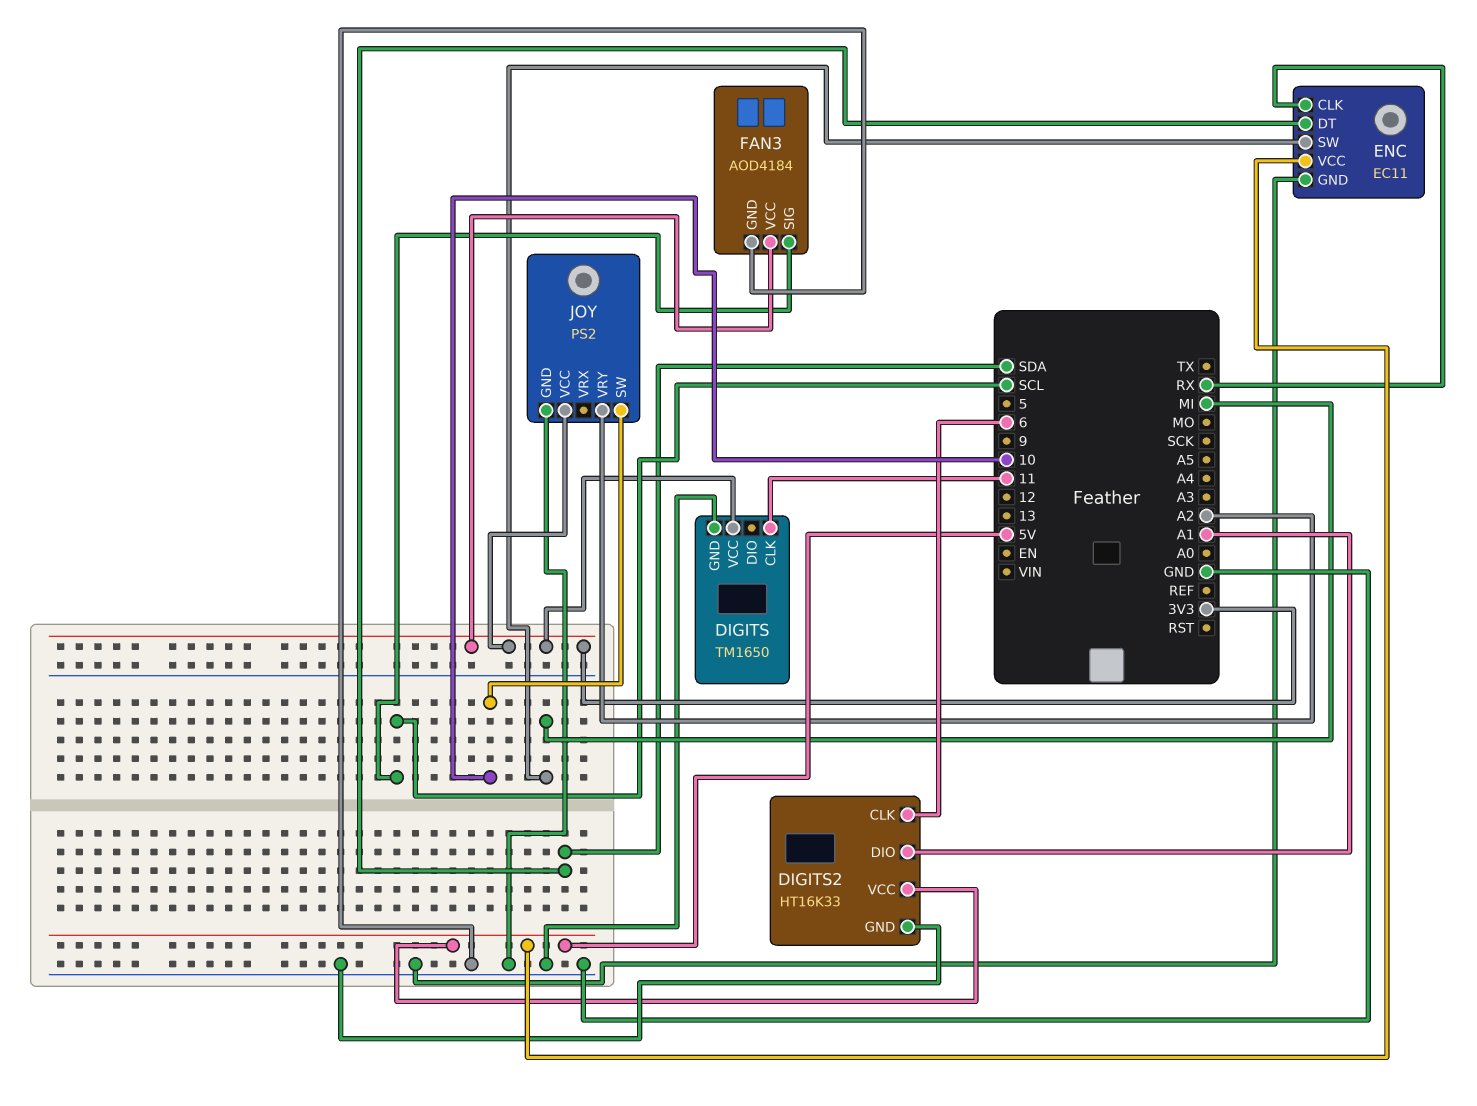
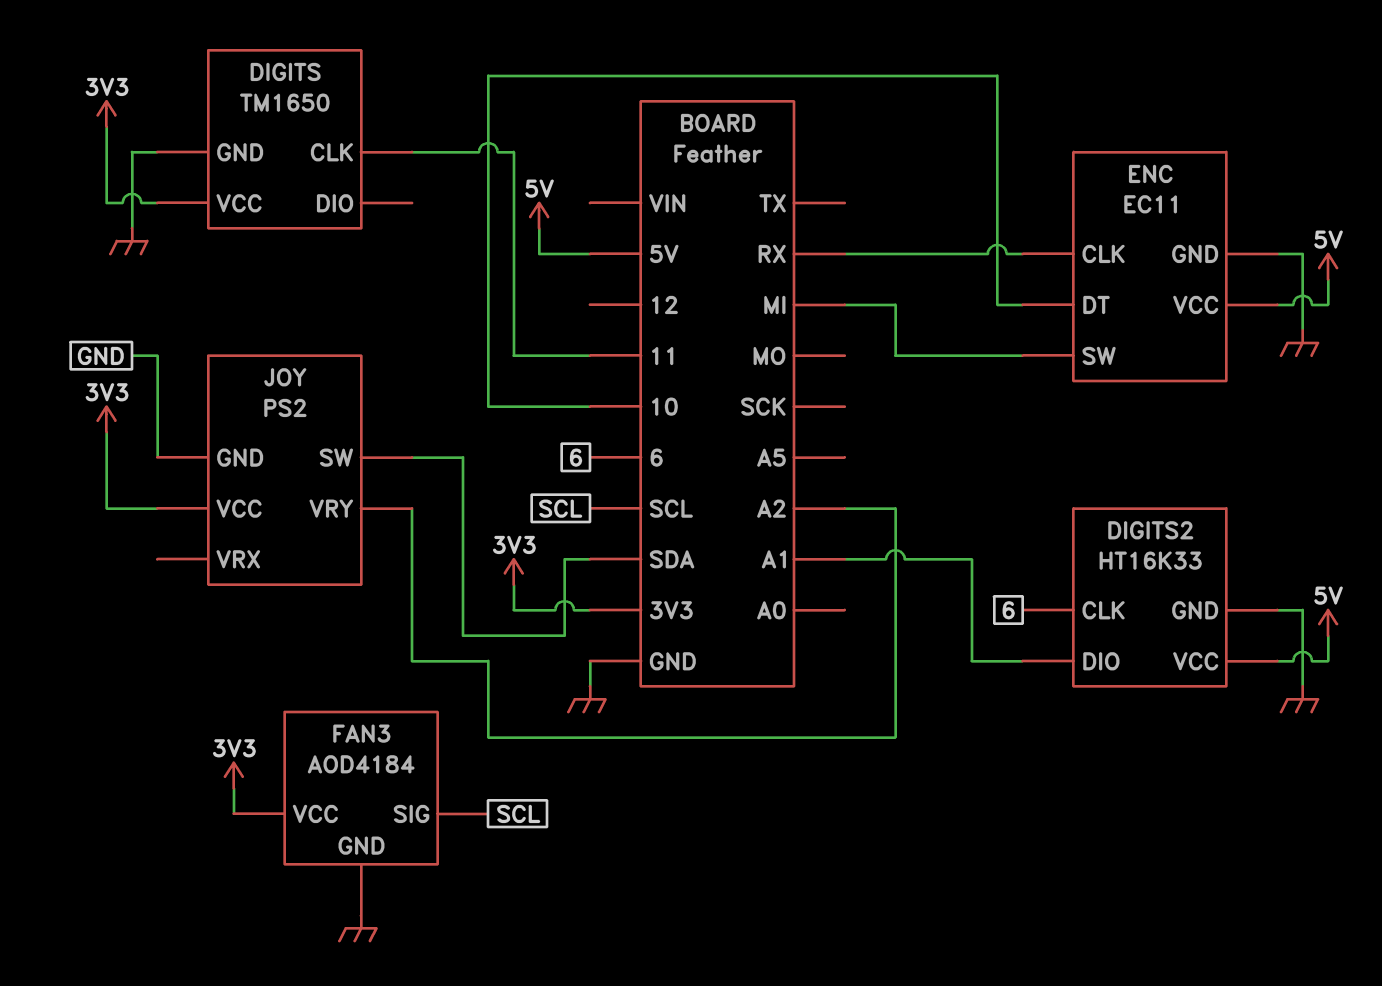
ENC pin DT: SDA -> 10
JOY pin SW: 10 -> SDA

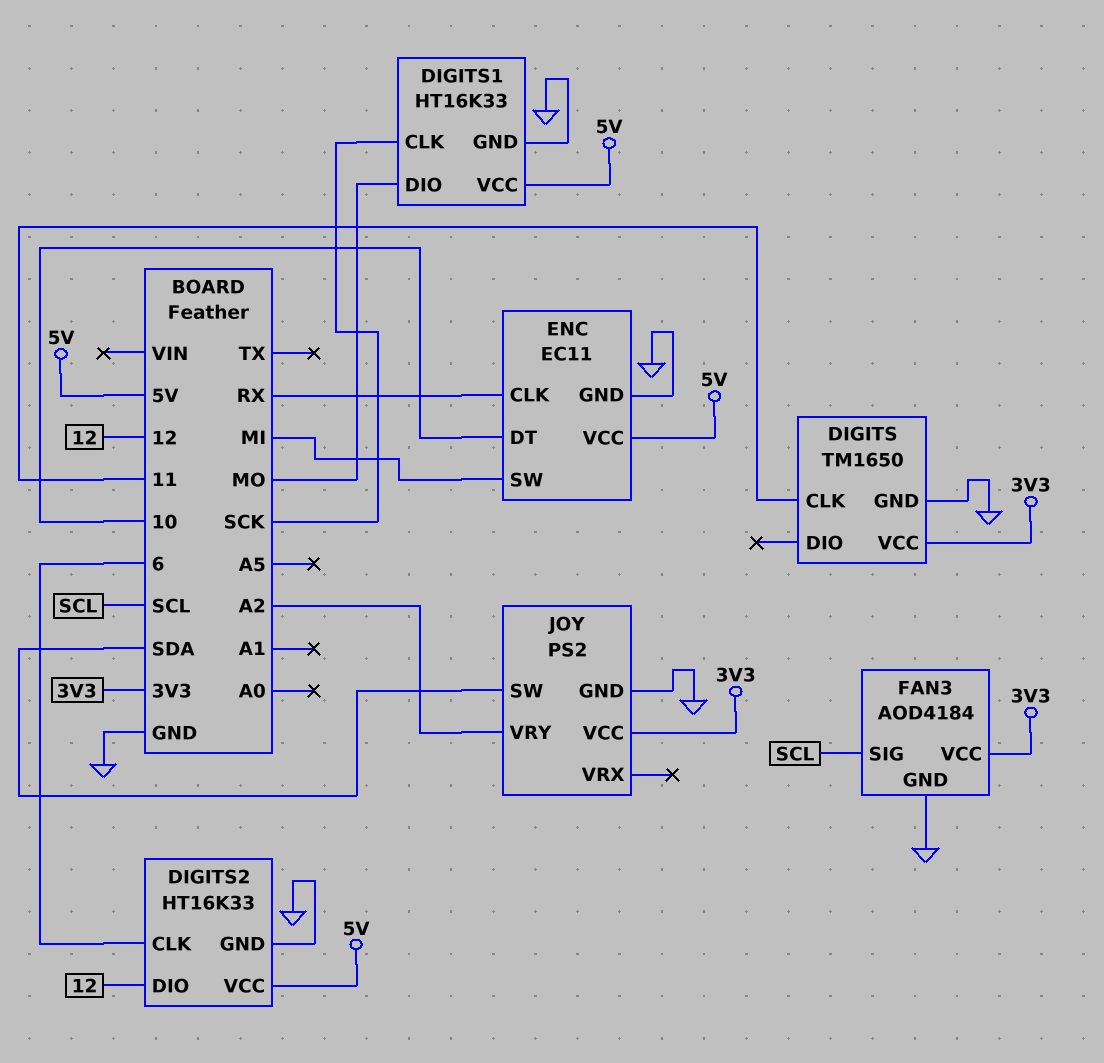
DIGITS1: none -> HT16K33
DIGITS1 pin CLK: none -> SCK
DIGITS1 pin DIO: none -> MO
DIGITS1 pin GND: none -> GND
DIGITS1 pin VCC: none -> 5V
DIGITS2 pin DIO: A1 -> 12

